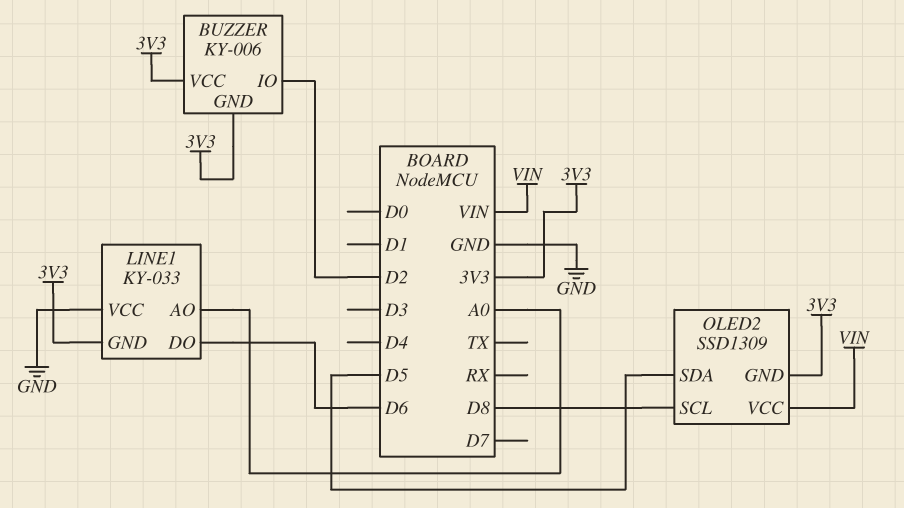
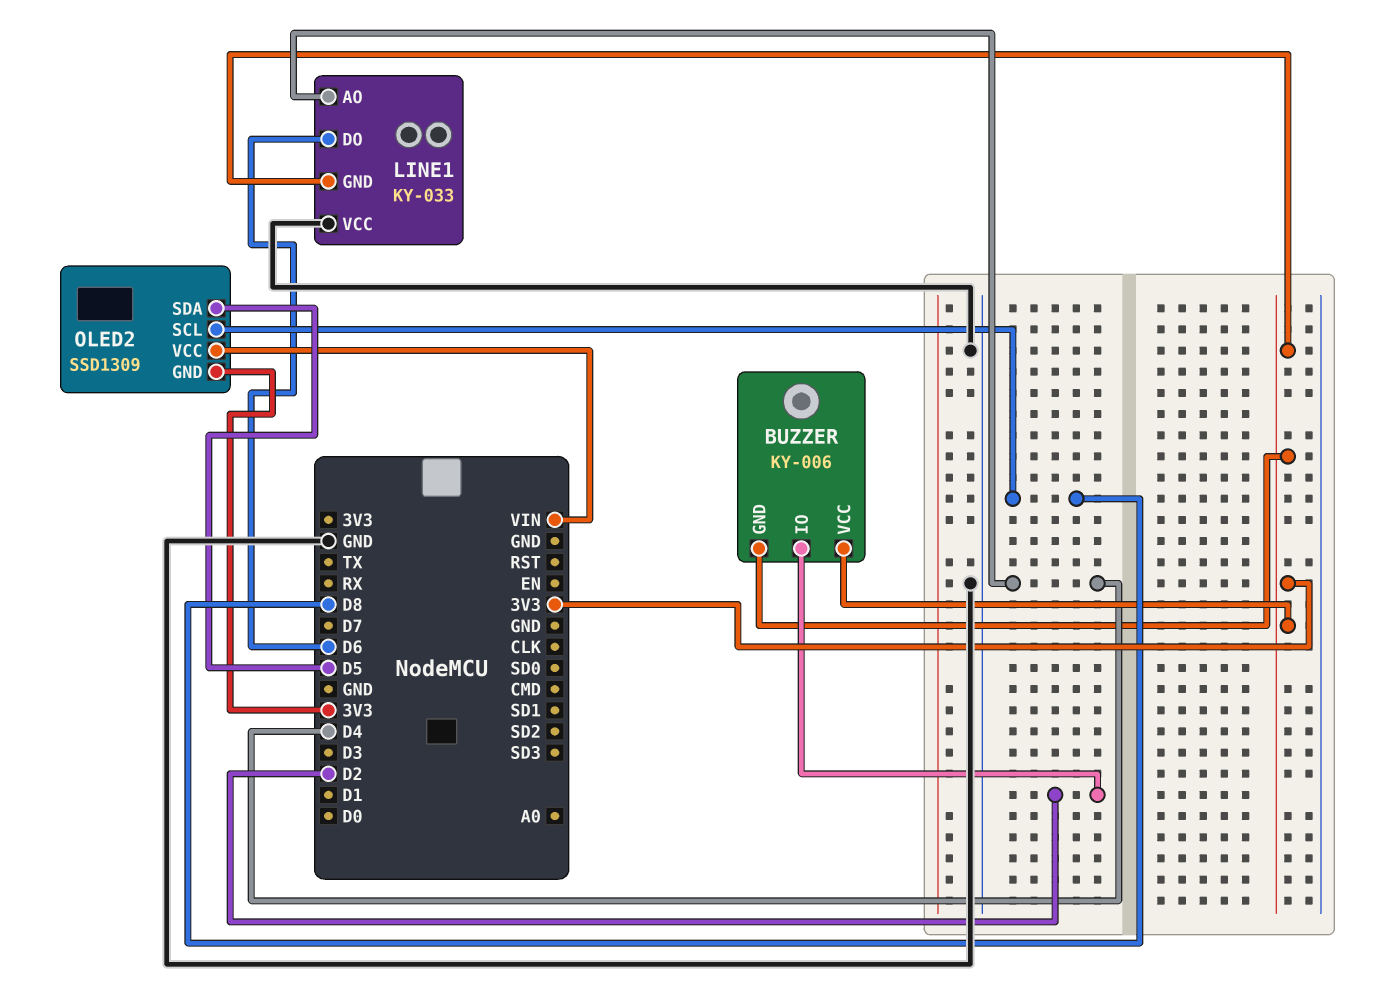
LINE1 pin AO: A0 -> D4

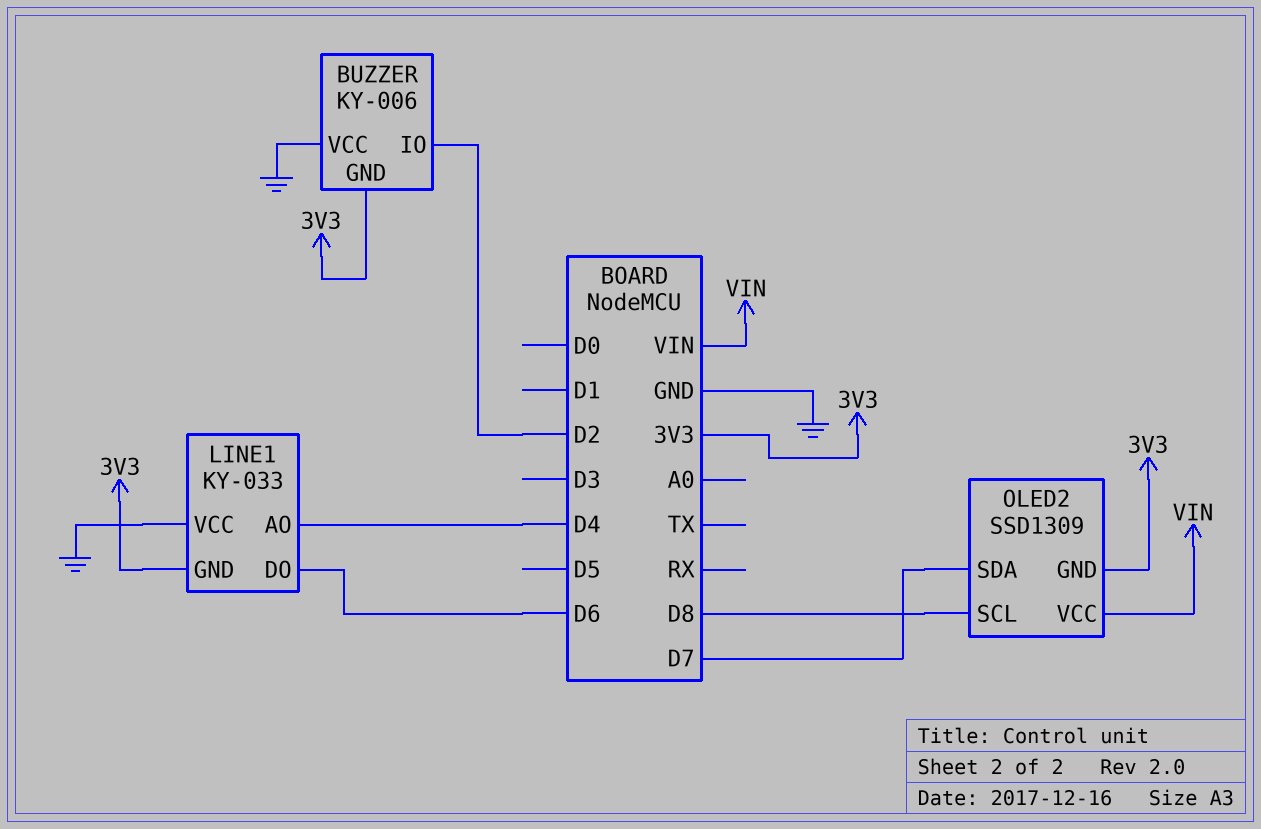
BUZZER pin VCC: 3V3 -> GND
OLED2 pin SDA: D5 -> D7

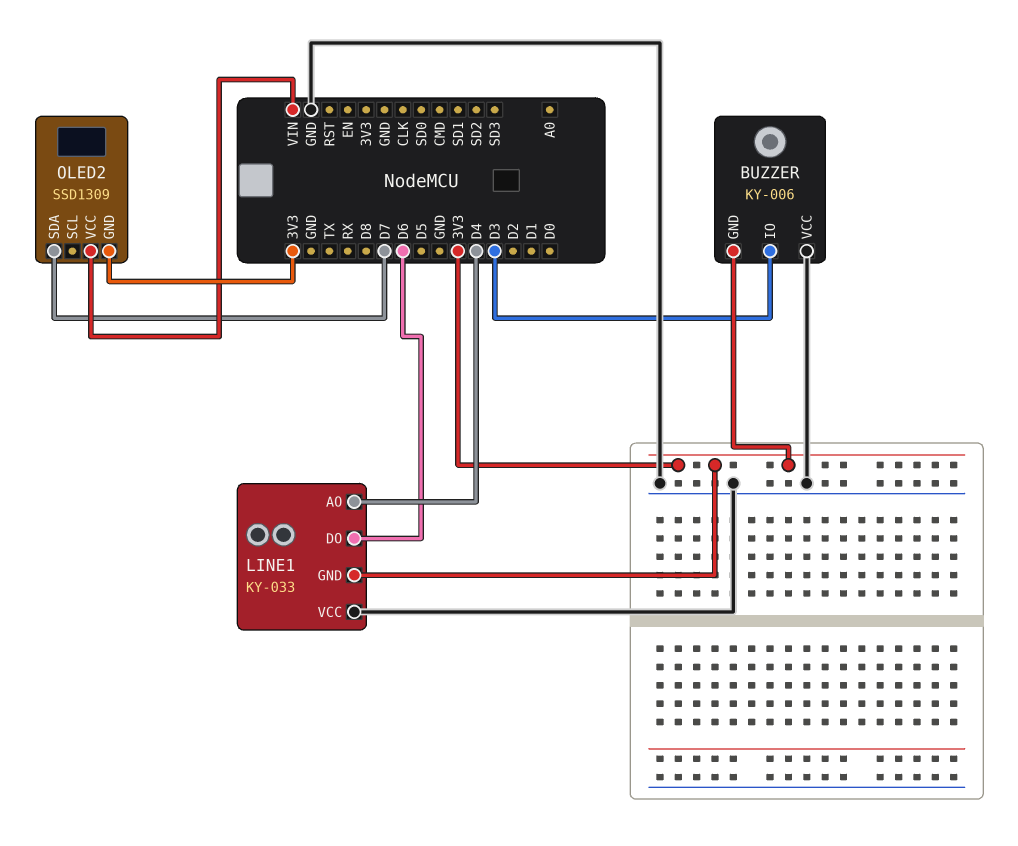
BUZZER pin IO: D2 -> D3
OLED2 pin SCL: D8 -> none

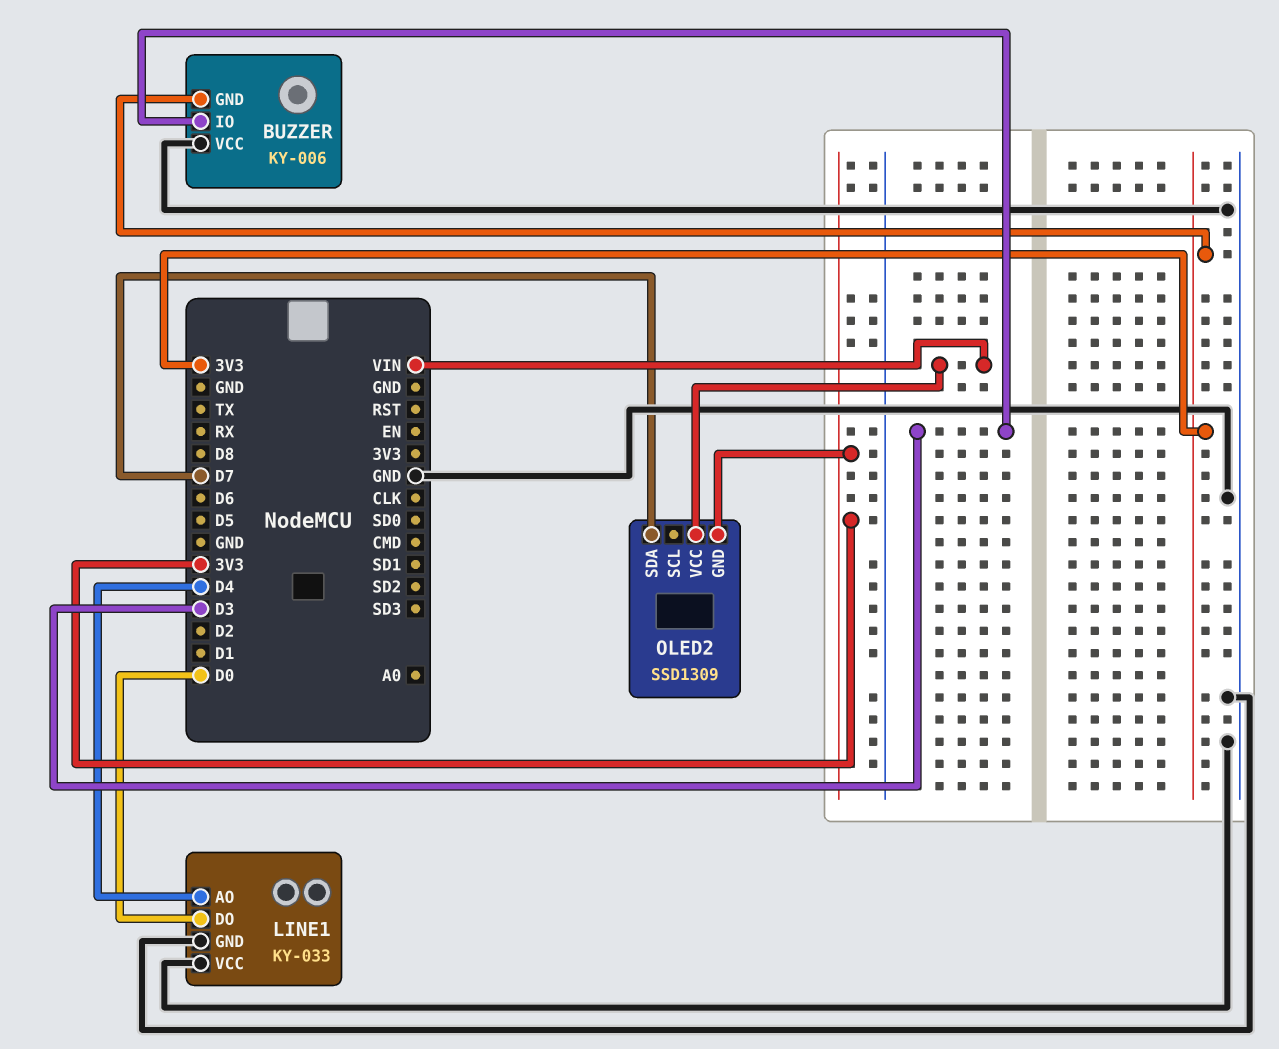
LINE1 pin DO: D6 -> D0
LINE1 pin GND: 3V3 -> GND

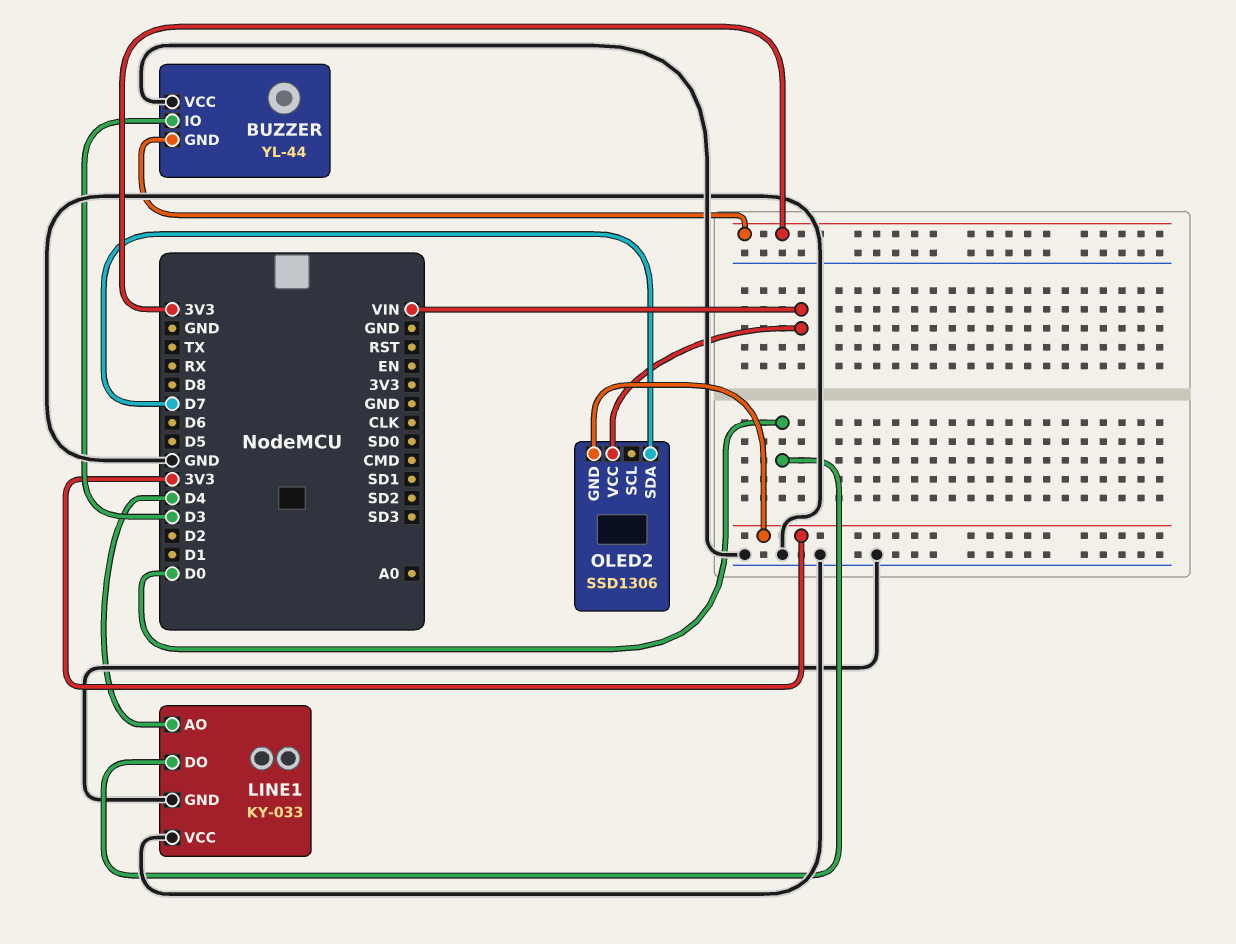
BUZZER: KY-006 -> YL-44
OLED2: SSD1309 -> SSD1306

